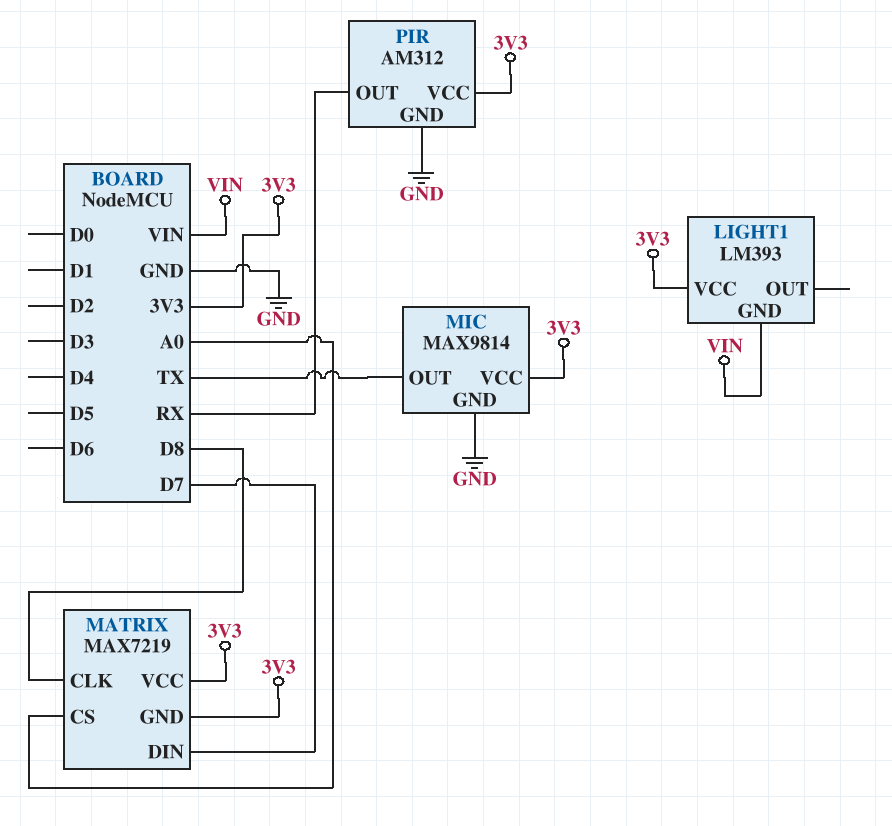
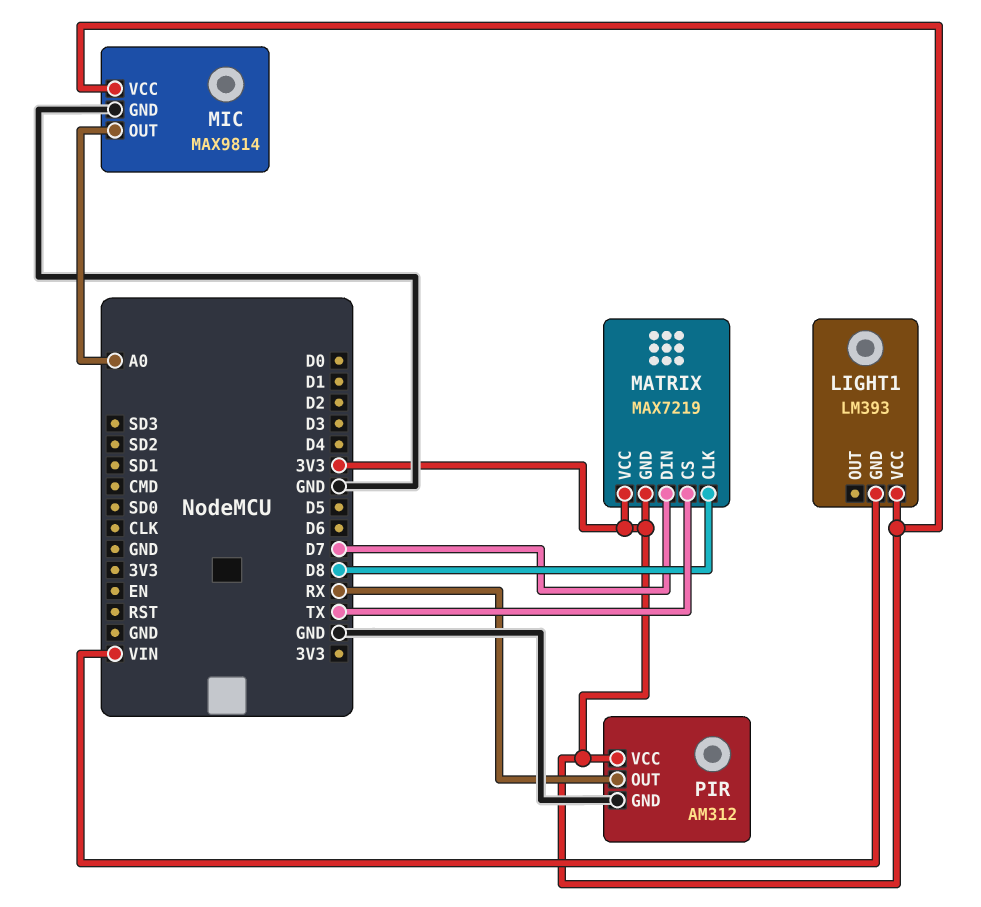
MATRIX pin CS: A0 -> TX
MIC pin OUT: TX -> A0

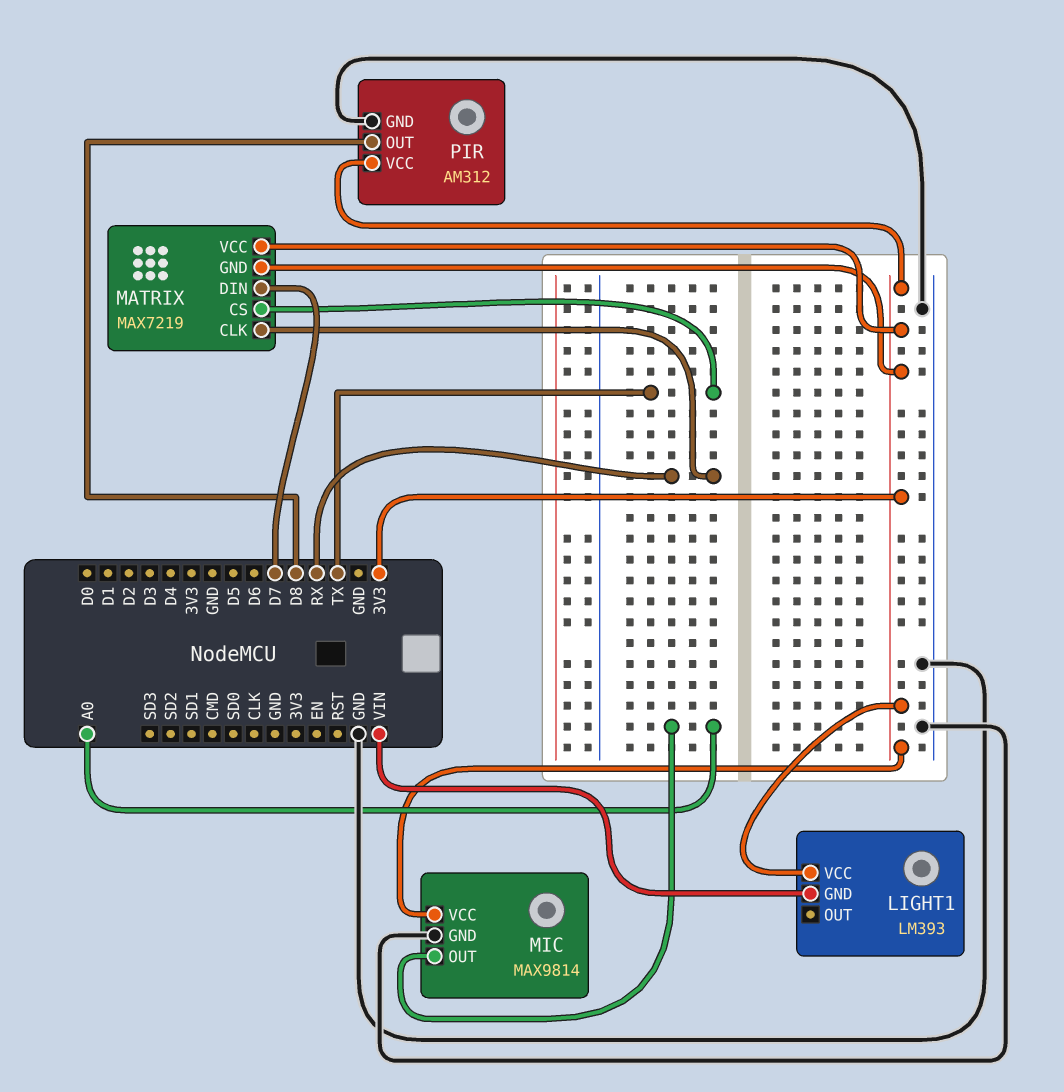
MATRIX pin CLK: D8 -> RX
PIR pin OUT: RX -> D8

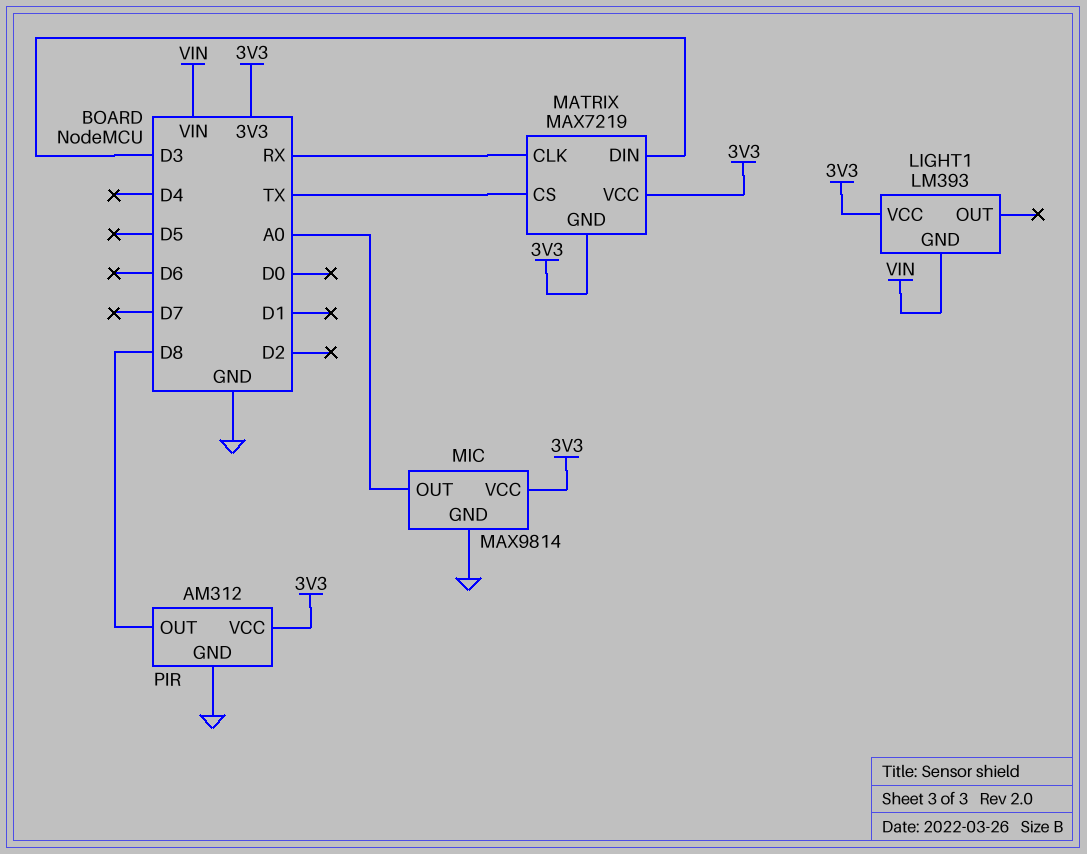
MATRIX pin DIN: D7 -> D3

